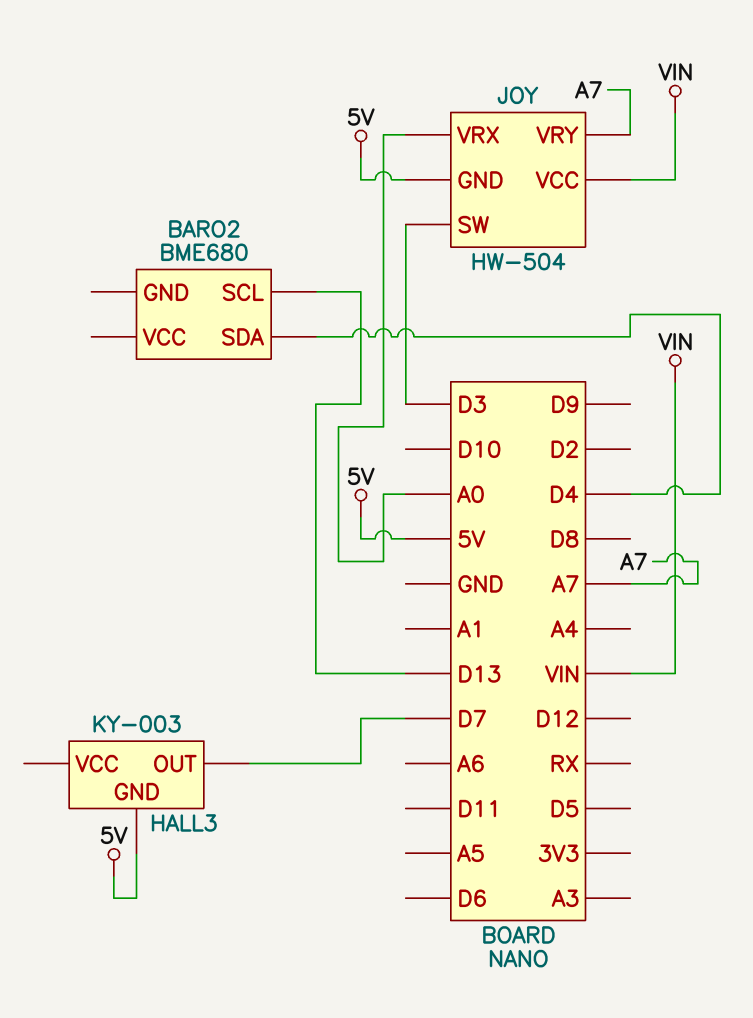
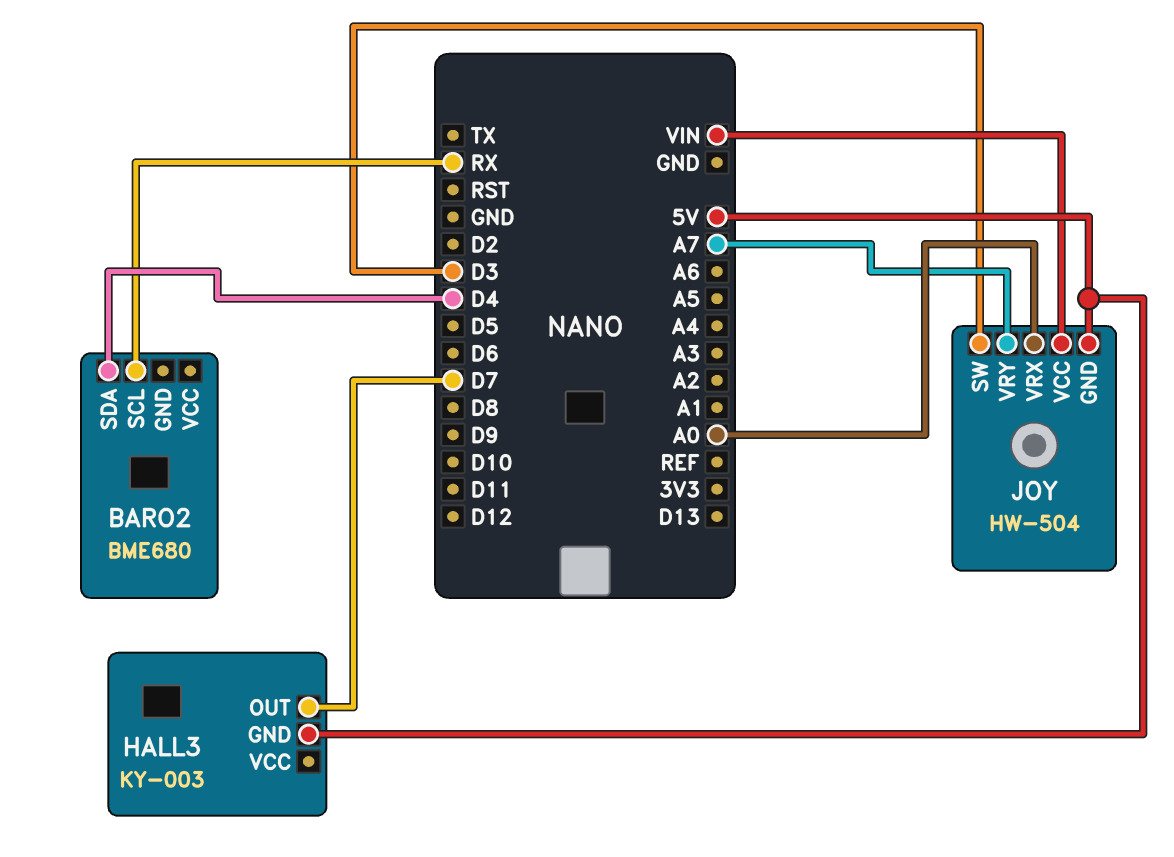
BARO2 pin SCL: D13 -> RX

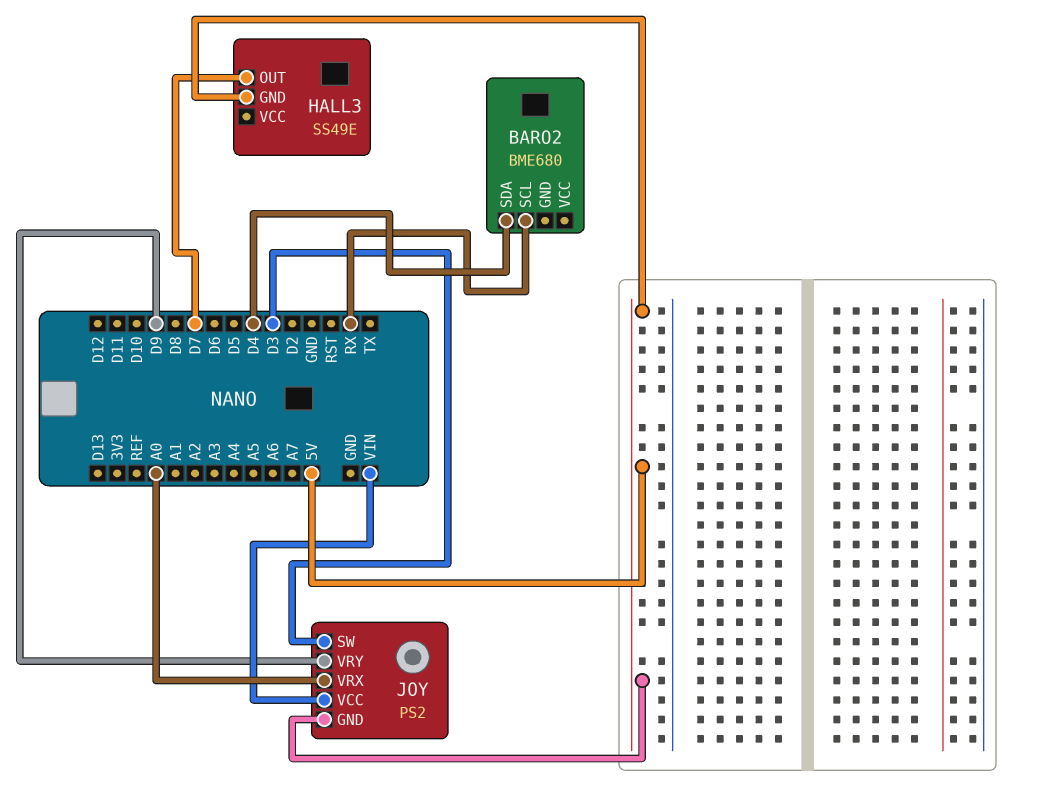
HALL3: KY-003 -> SS49E
JOY: HW-504 -> PS2
JOY pin VRY: A7 -> D9

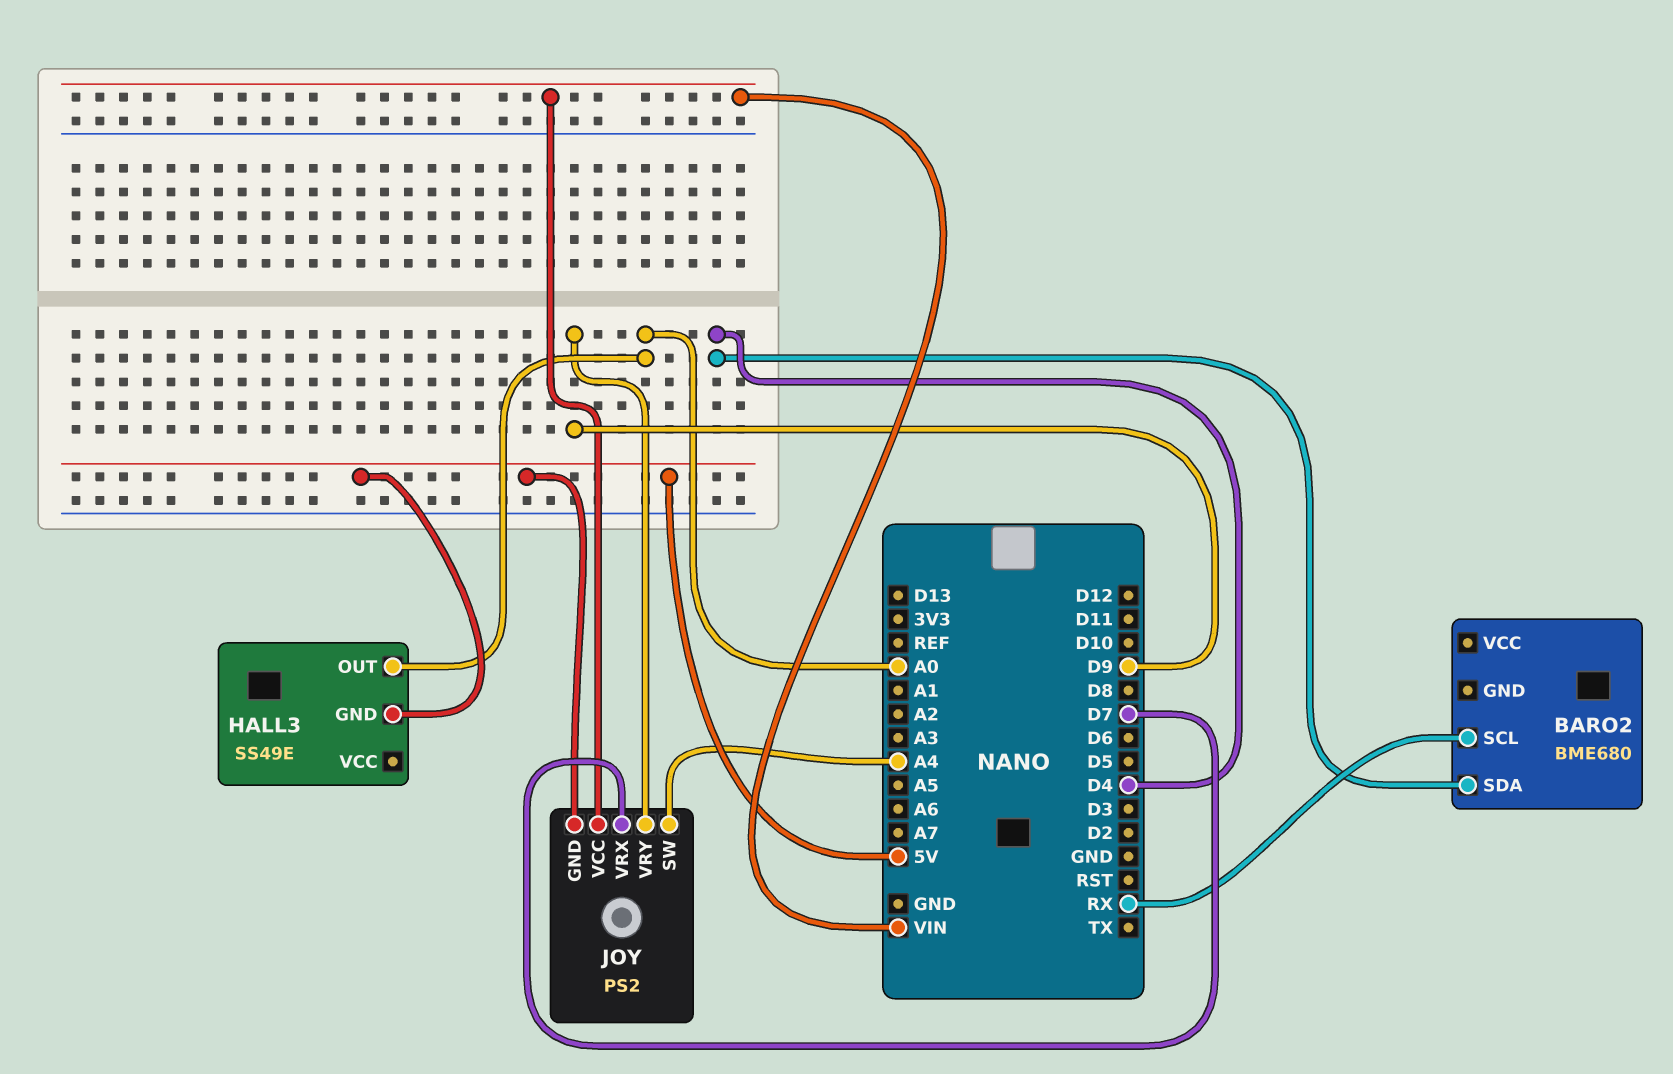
HALL3 pin OUT: D7 -> A0
JOY pin SW: D3 -> A4
JOY pin VRX: A0 -> D7

